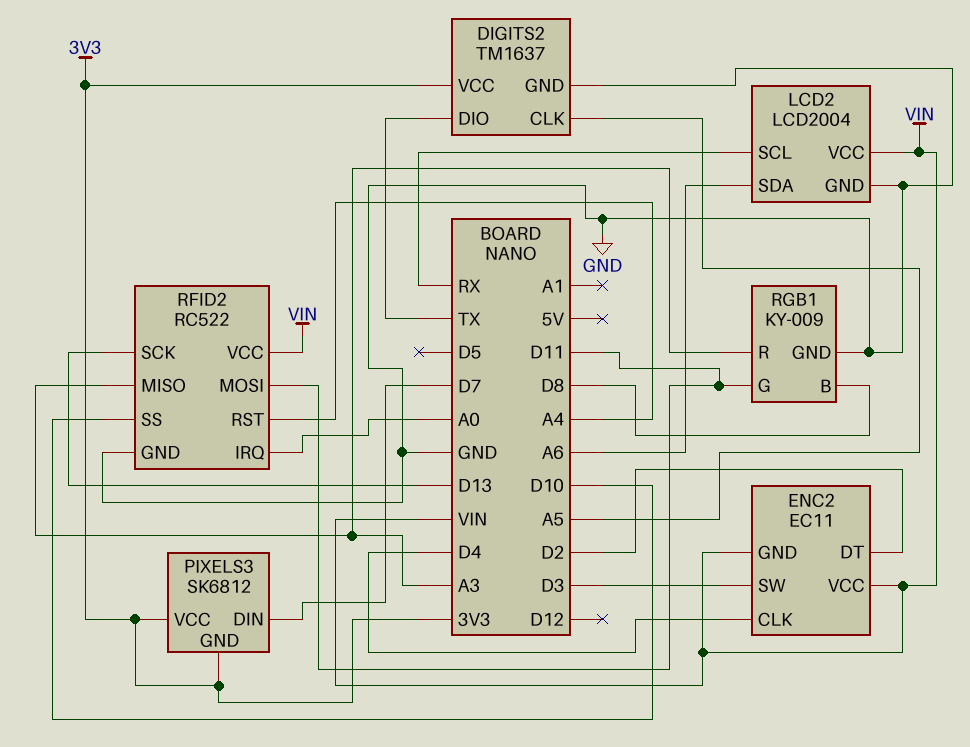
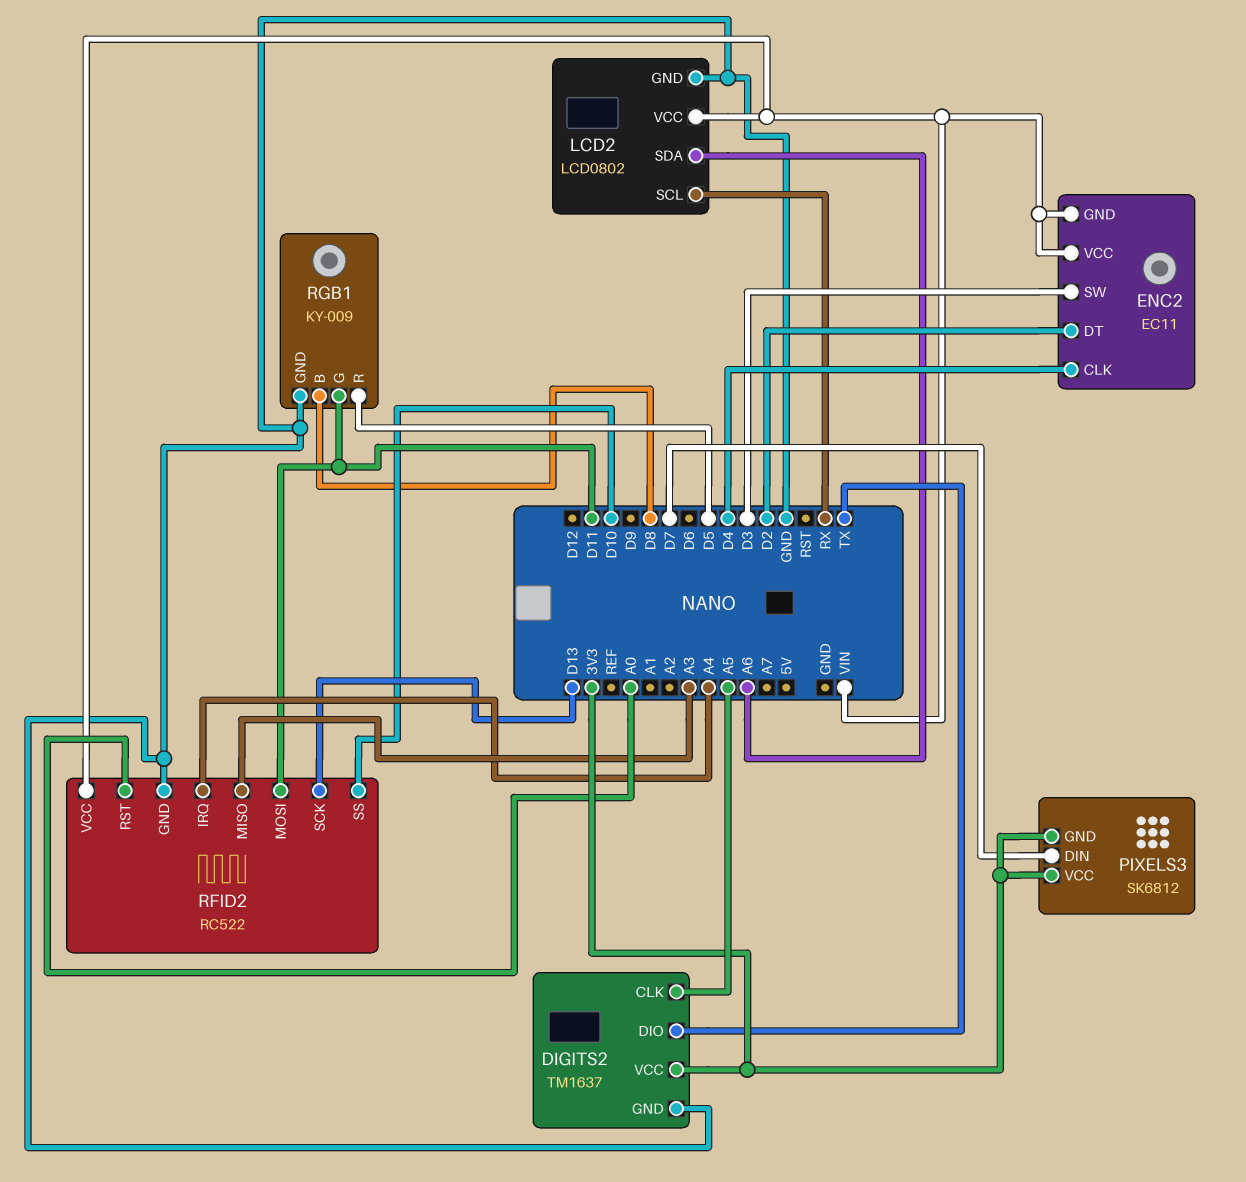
LCD2: LCD2004 -> LCD0802
RFID2 pin IRQ: A0 -> A4
RFID2 pin RST: A4 -> A0
RGB1 pin R: A3 -> D5

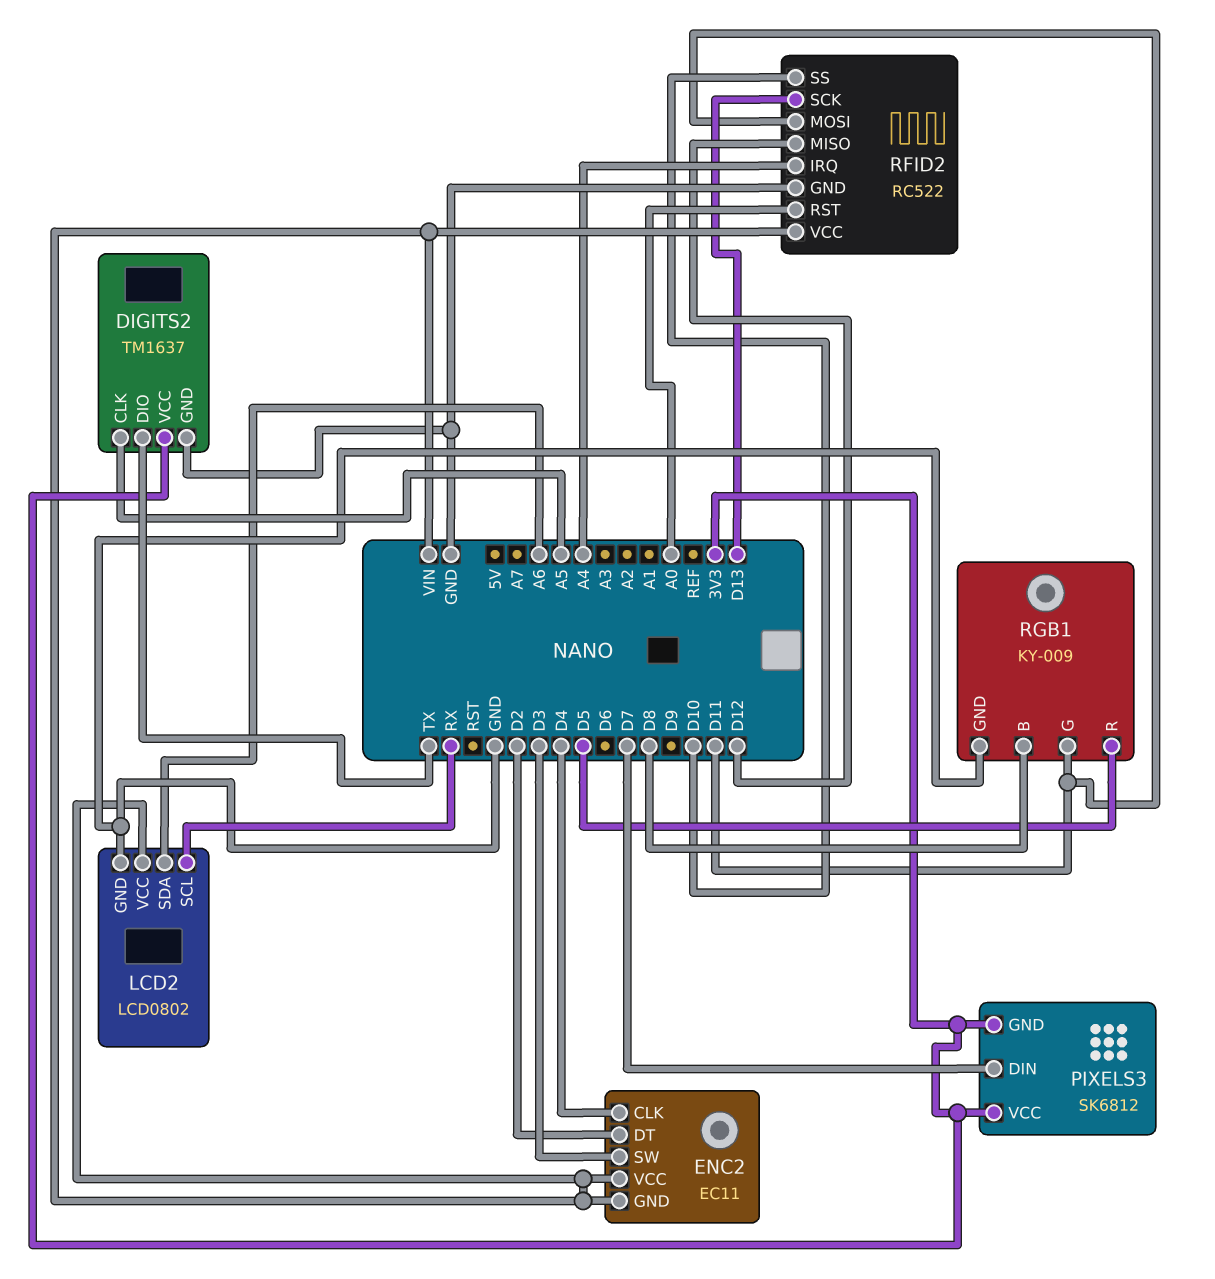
RFID2 pin MISO: A3 -> D12

